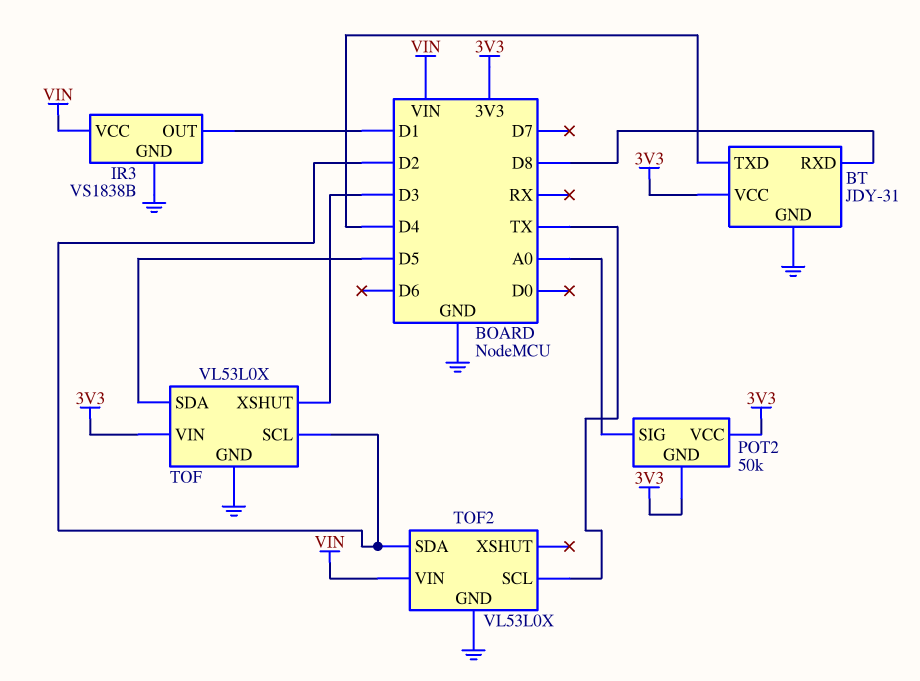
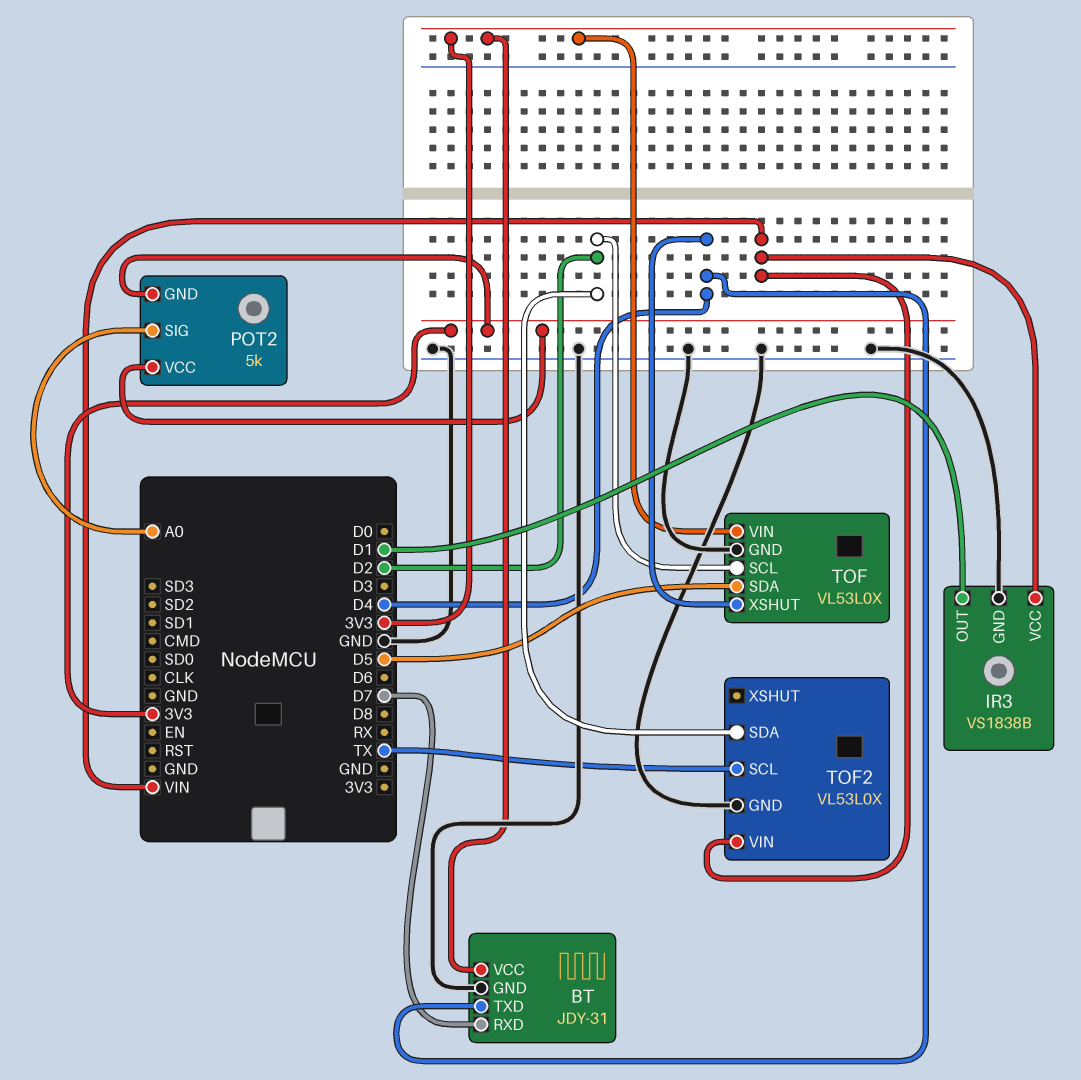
BT pin RXD: D8 -> D7
POT2: 50k -> 5k
TOF pin XSHUT: D3 -> D4

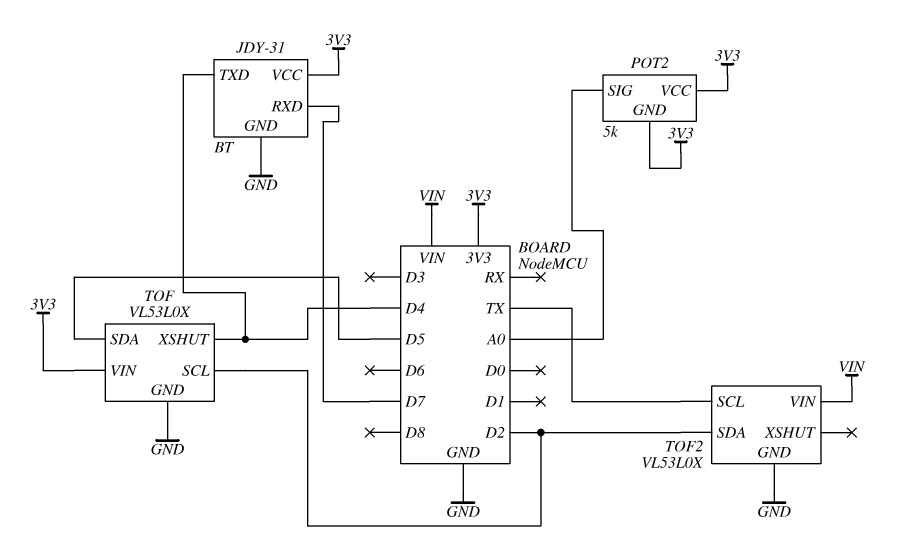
IR3: VS1838B -> none
IR3 pin GND: GND -> none
IR3 pin OUT: D1 -> none
IR3 pin VCC: VIN -> none

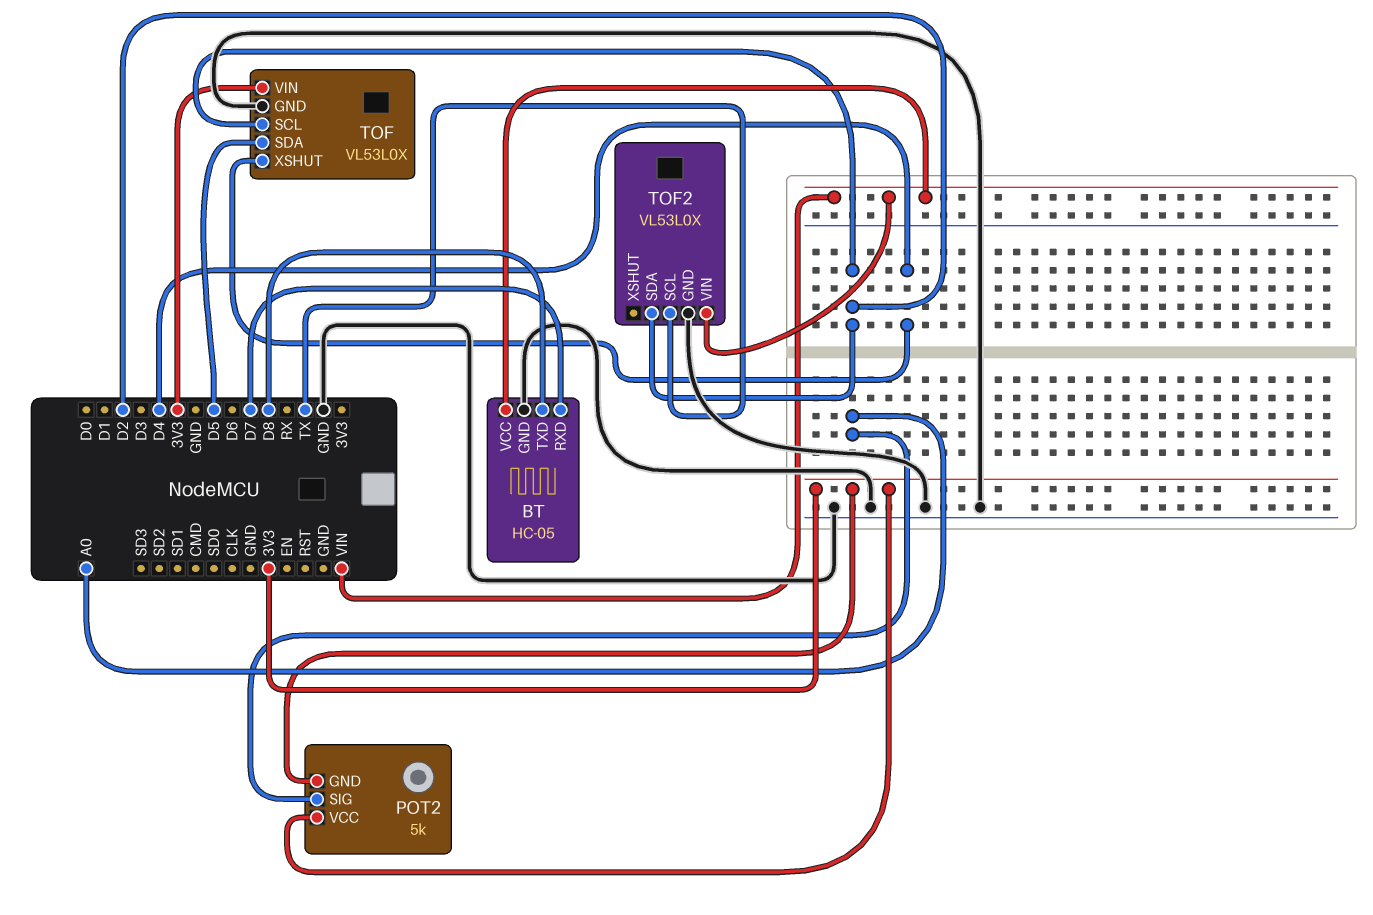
BT: JDY-31 -> HC-05
BT pin TXD: D4 -> D8
BT pin VCC: 3V3 -> VIN

